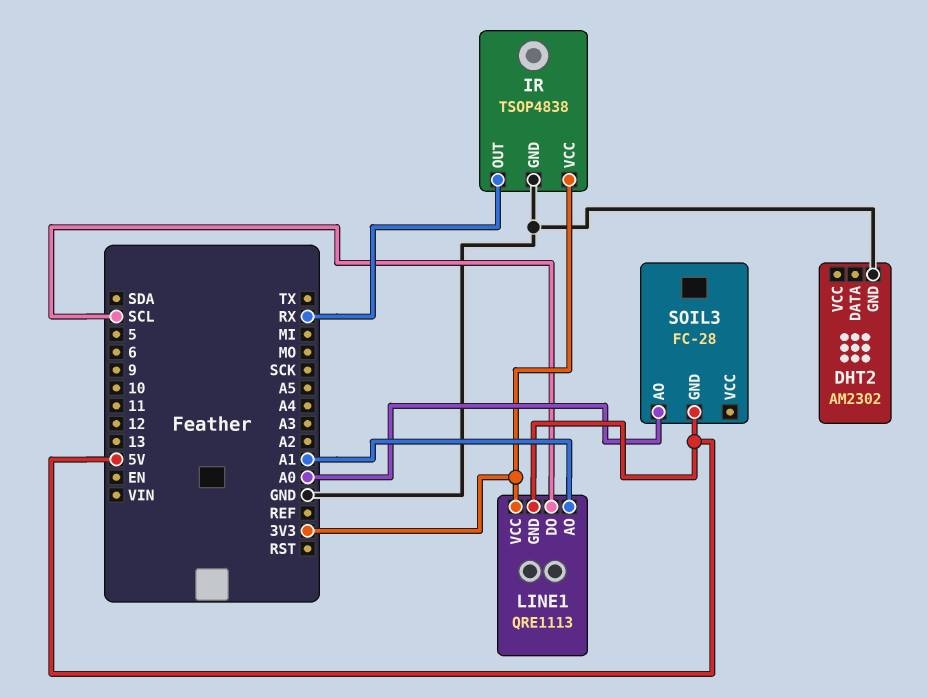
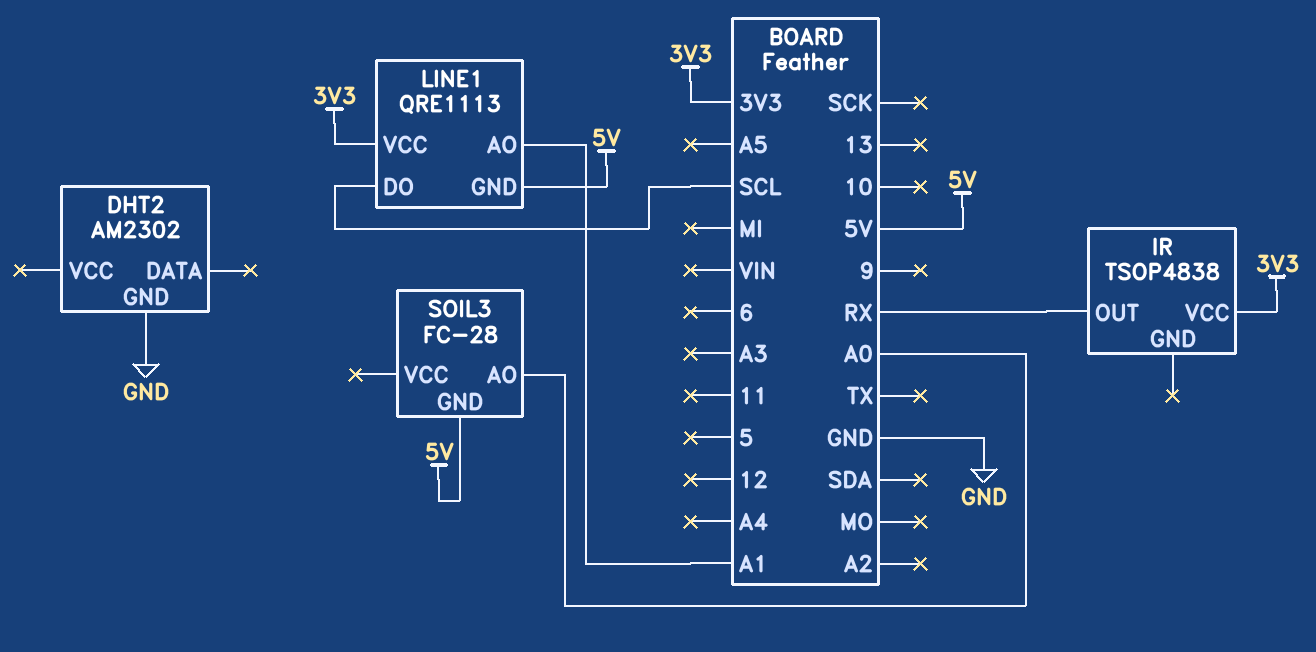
IR pin GND: GND -> none

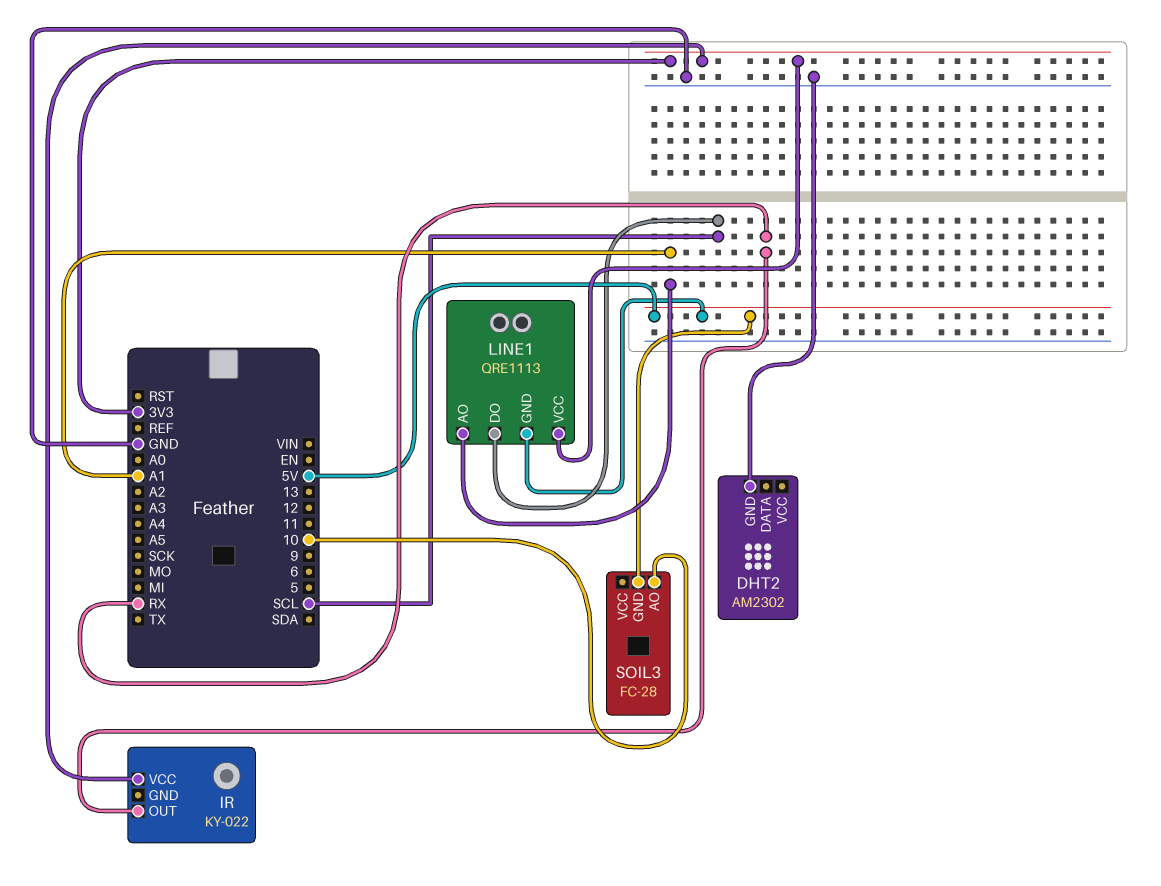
IR: TSOP4838 -> KY-022
SOIL3 pin AO: A0 -> 10

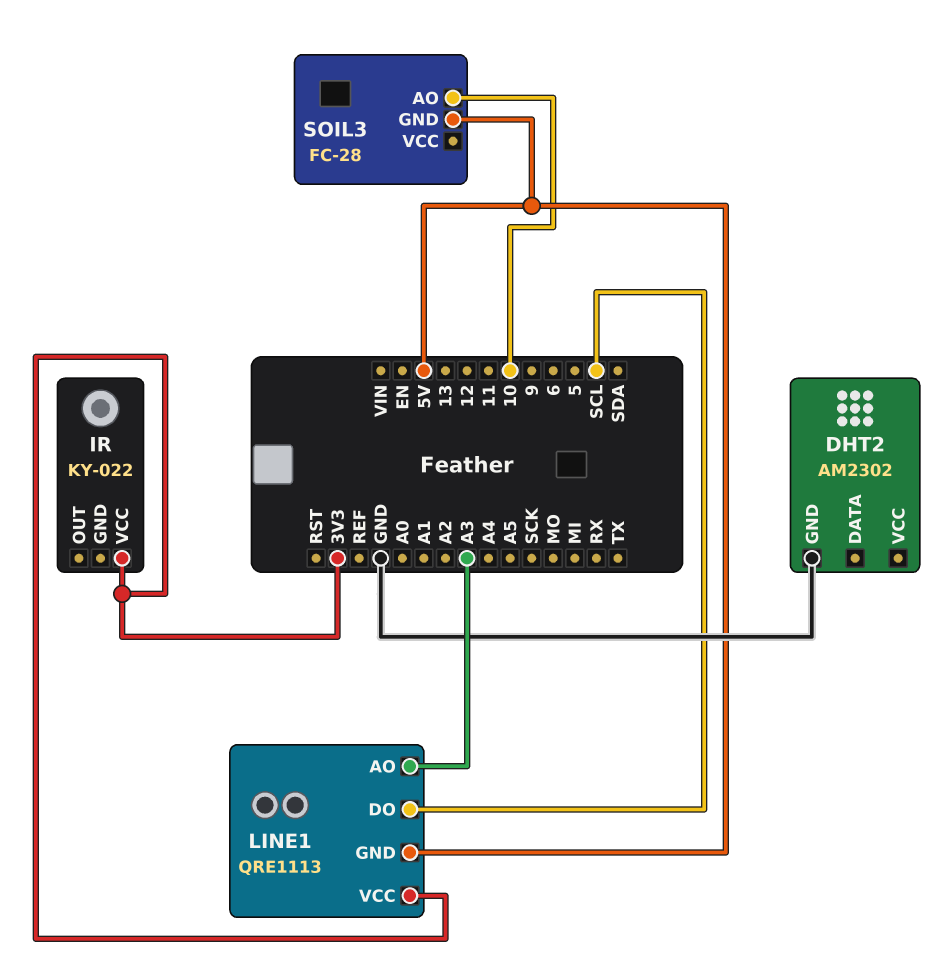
IR pin OUT: RX -> none
LINE1 pin AO: A1 -> A3

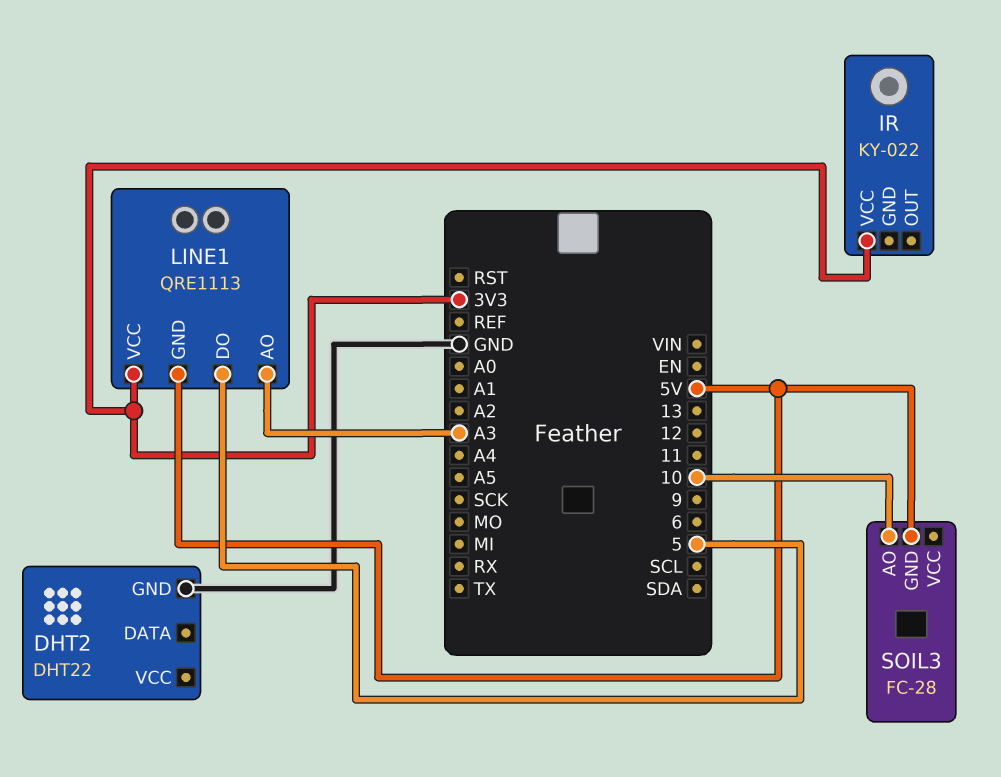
DHT2: AM2302 -> DHT22
LINE1 pin DO: SCL -> 5

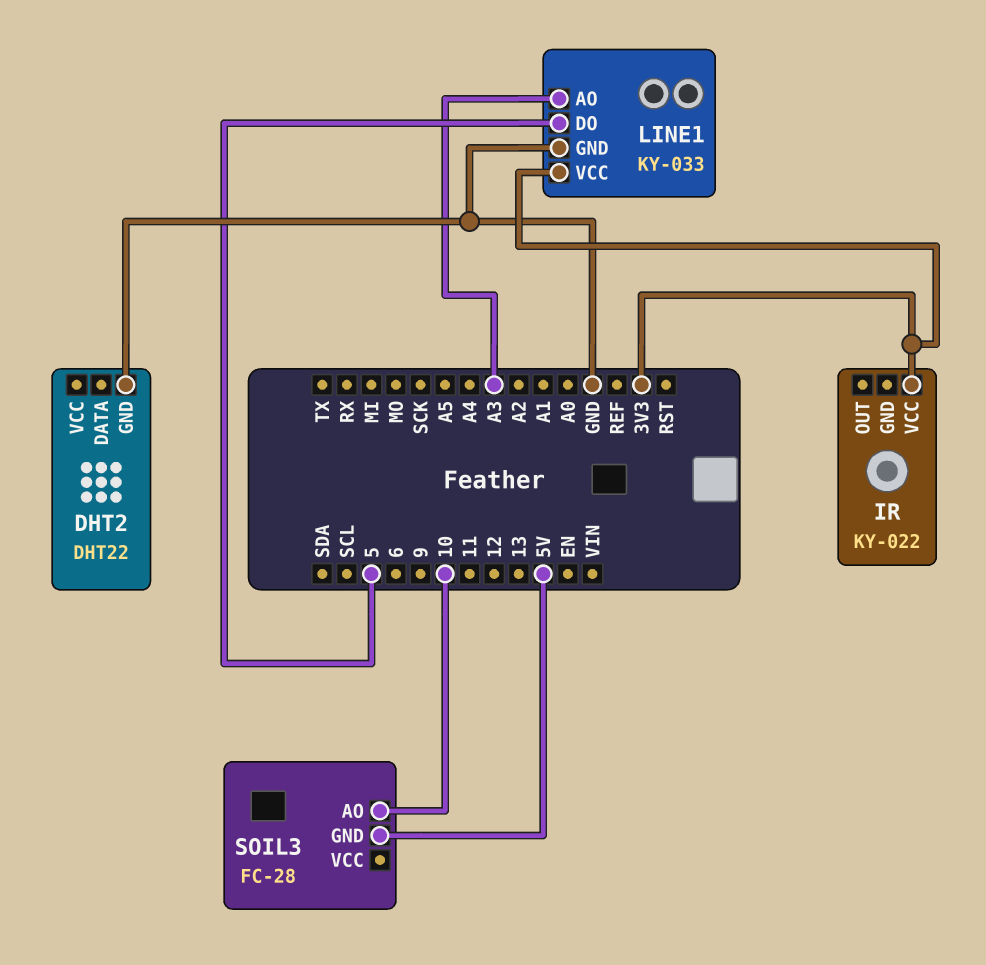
LINE1: QRE1113 -> KY-033
LINE1 pin GND: 5V -> GND

